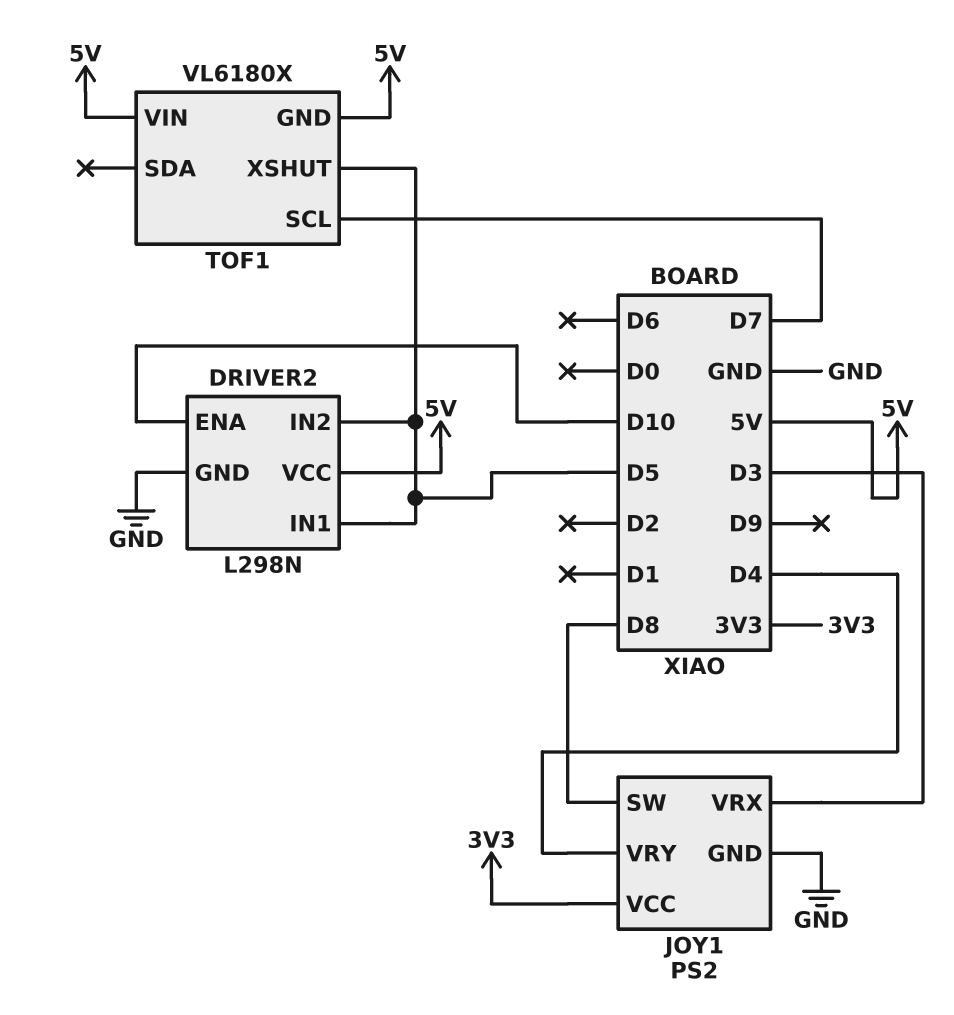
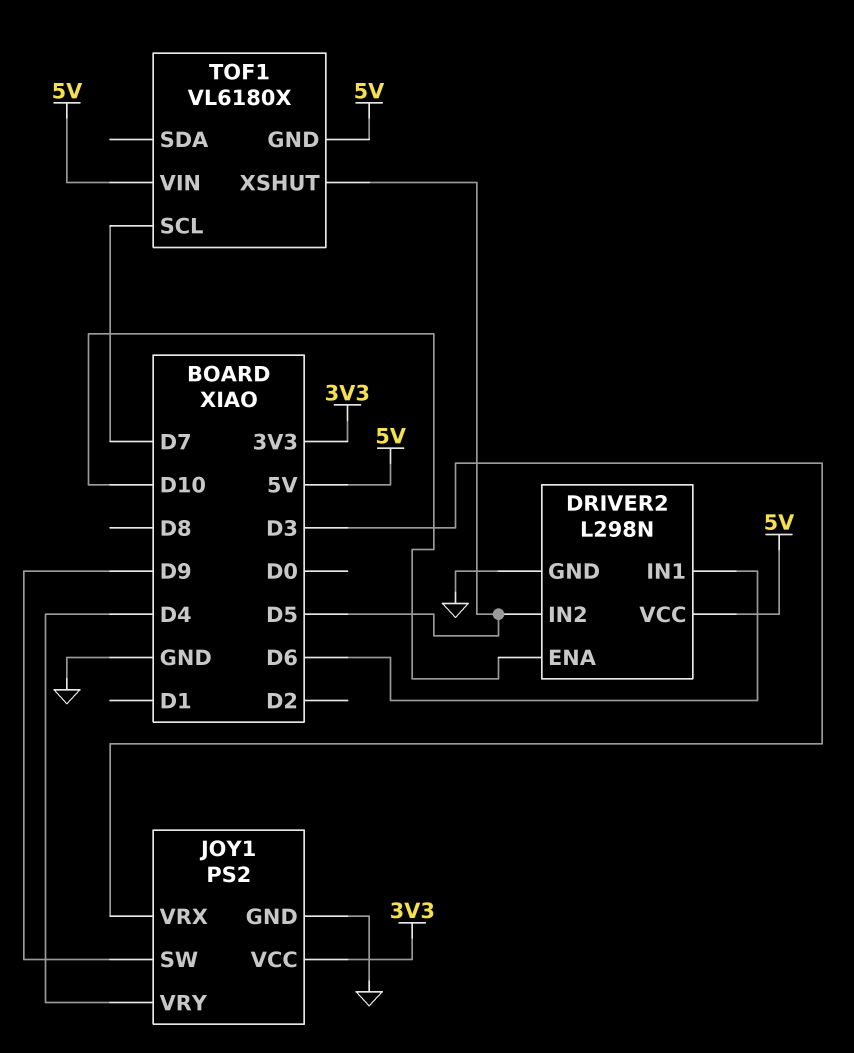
DRIVER2 pin IN1: D5 -> D6
JOY1 pin SW: D8 -> D9

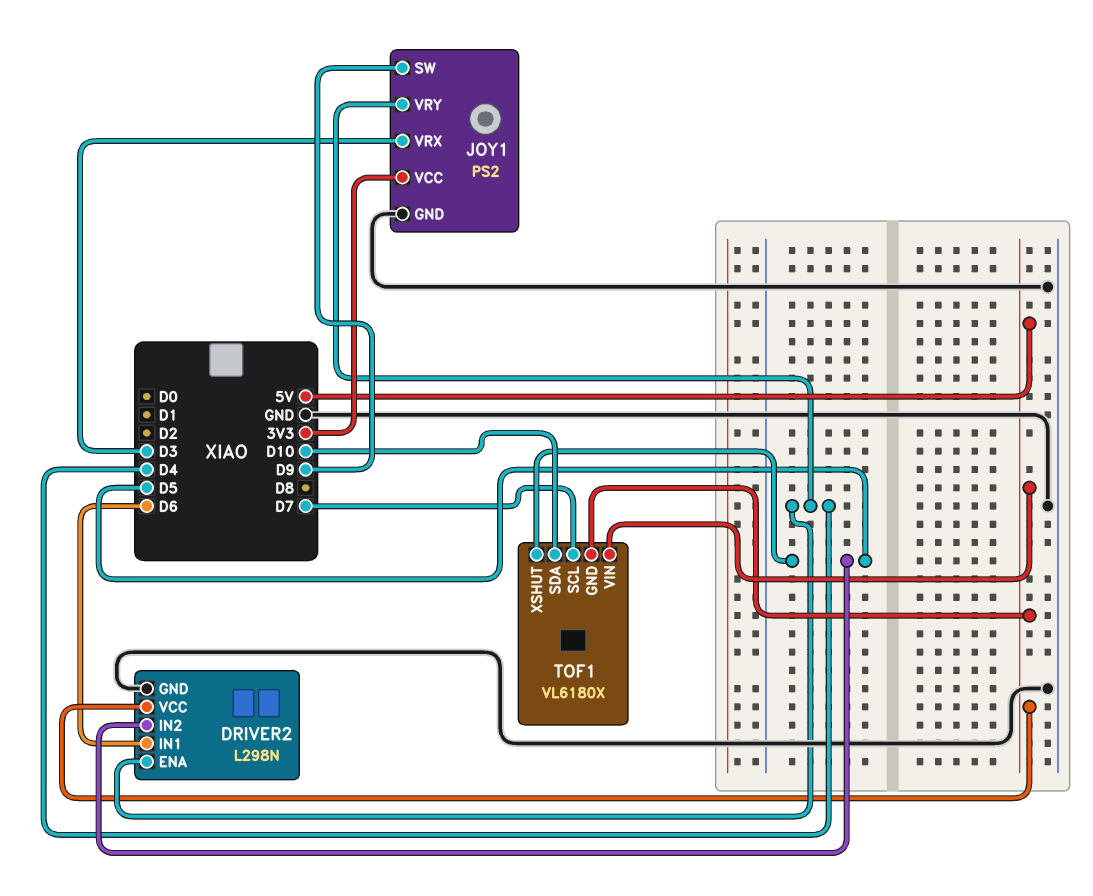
DRIVER2 pin ENA: D10 -> D4
TOF1 pin SDA: none -> D10

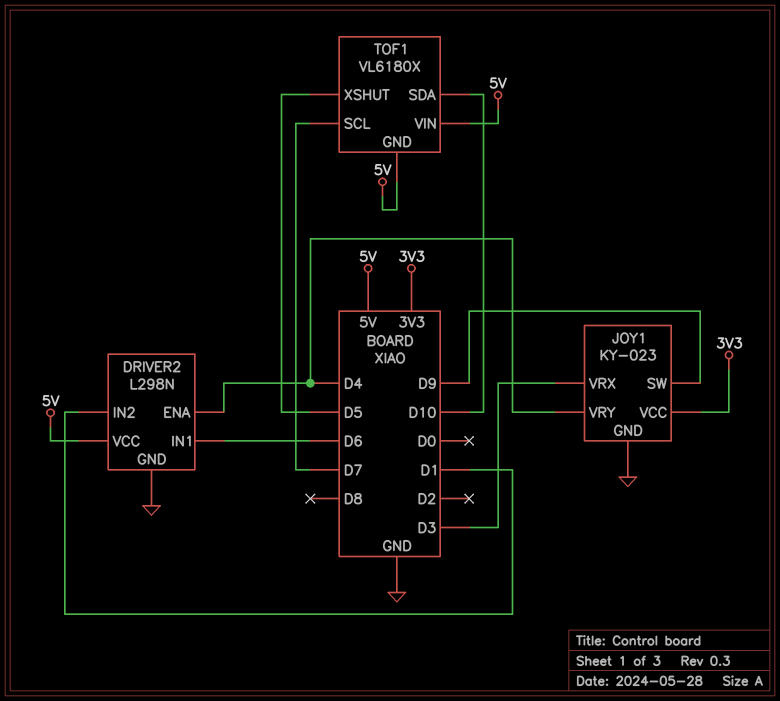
DRIVER2 pin IN2: D5 -> D1
JOY1: PS2 -> KY-023

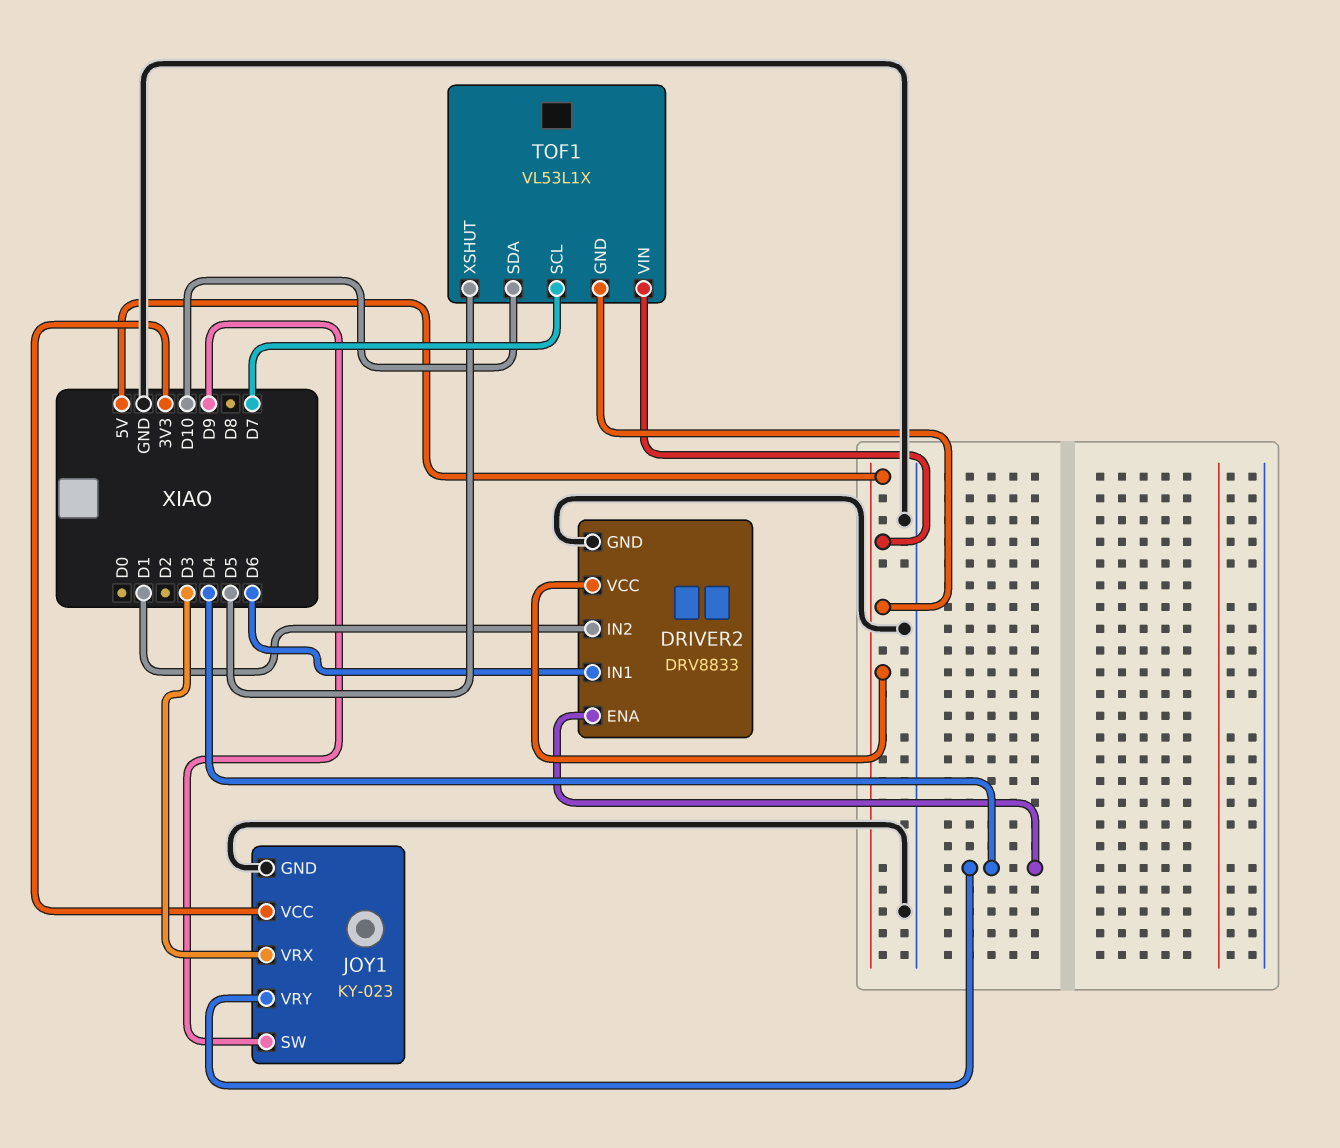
DRIVER2: L298N -> DRV8833
TOF1: VL6180X -> VL53L1X

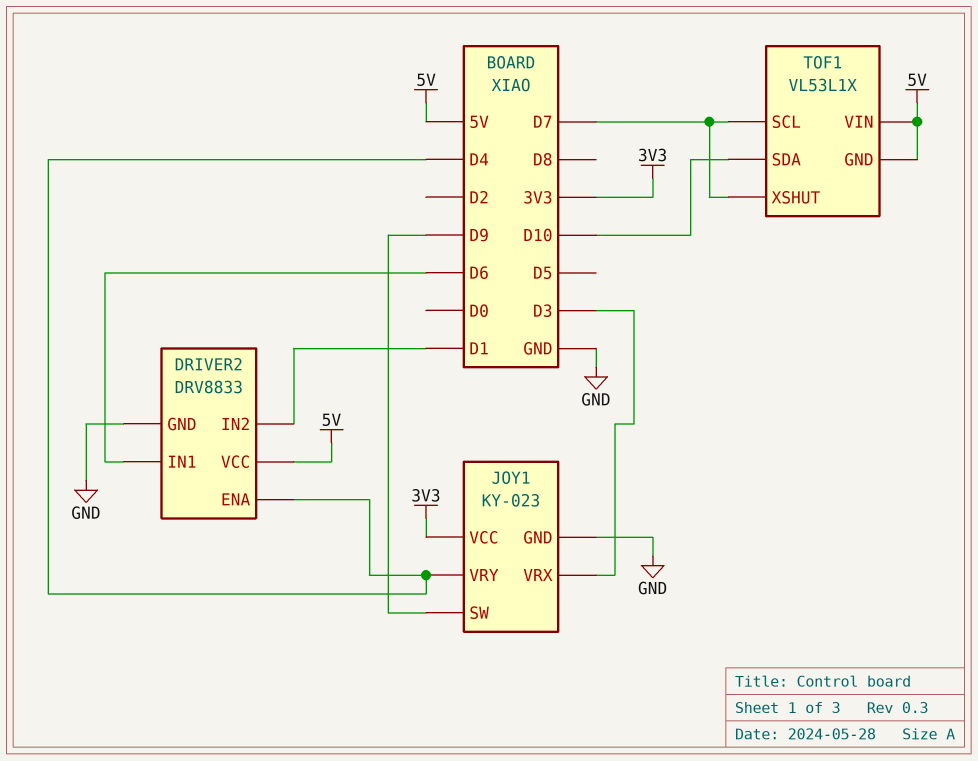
TOF1 pin XSHUT: D5 -> D7

